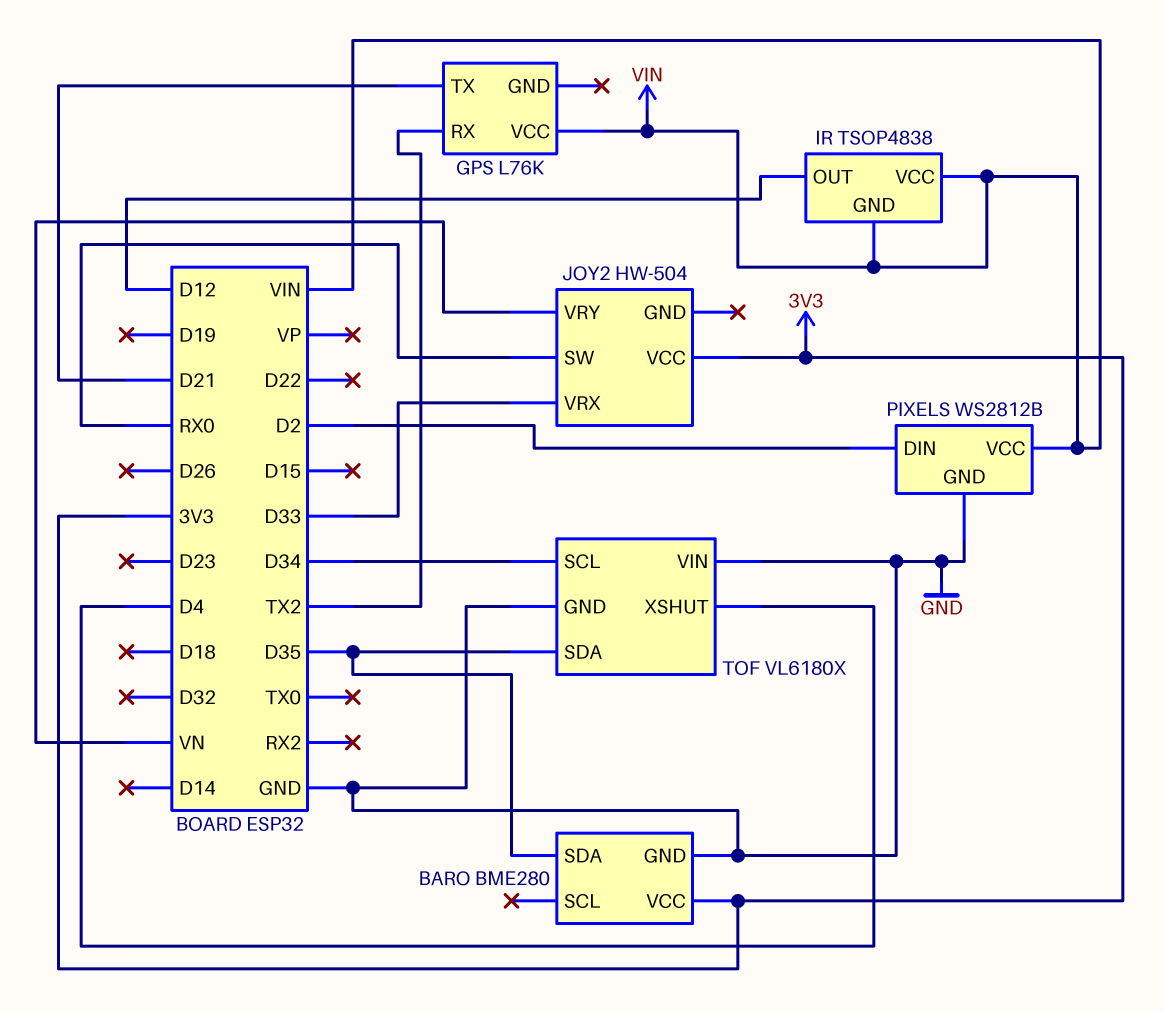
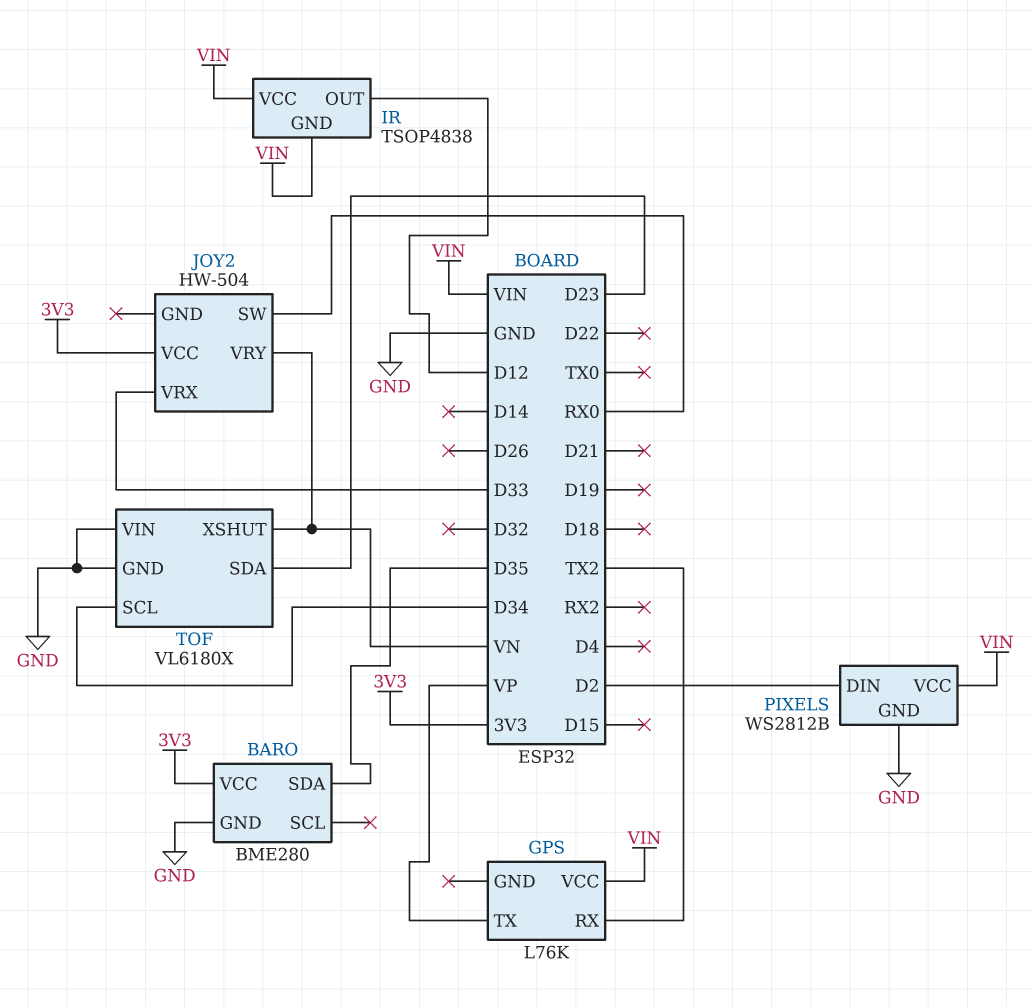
GPS pin TX: D21 -> VP
TOF pin SDA: D35 -> D23
TOF pin XSHUT: D4 -> VN

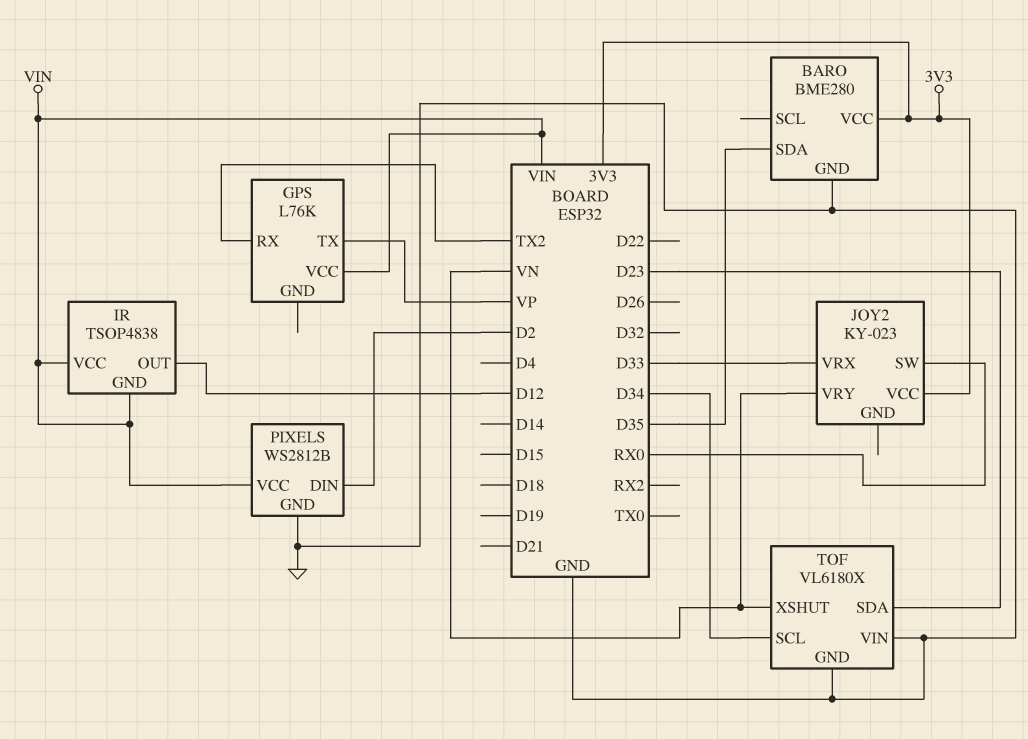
JOY2: HW-504 -> KY-023

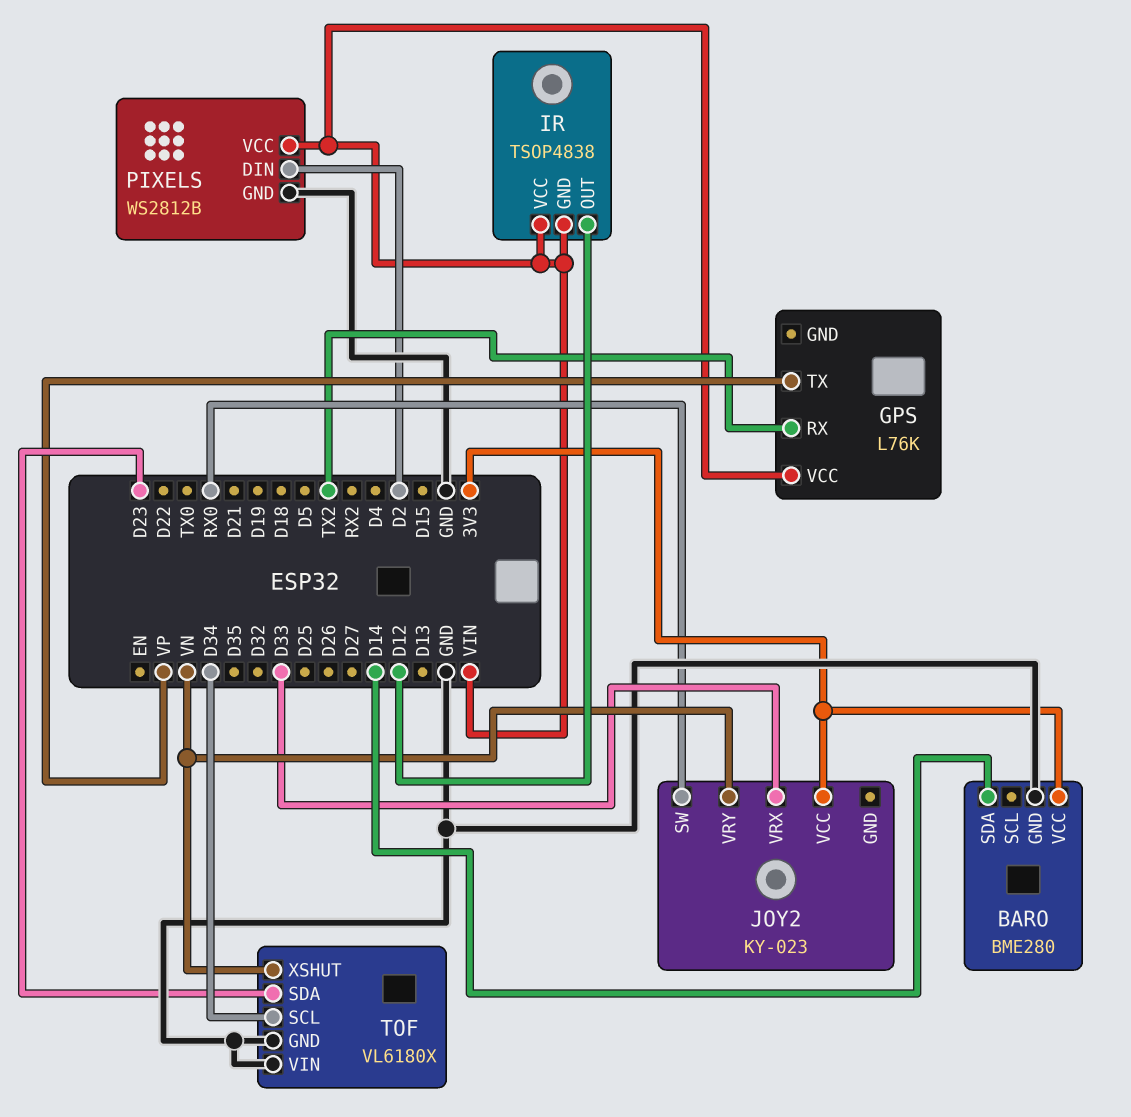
BARO pin SDA: D35 -> D14

